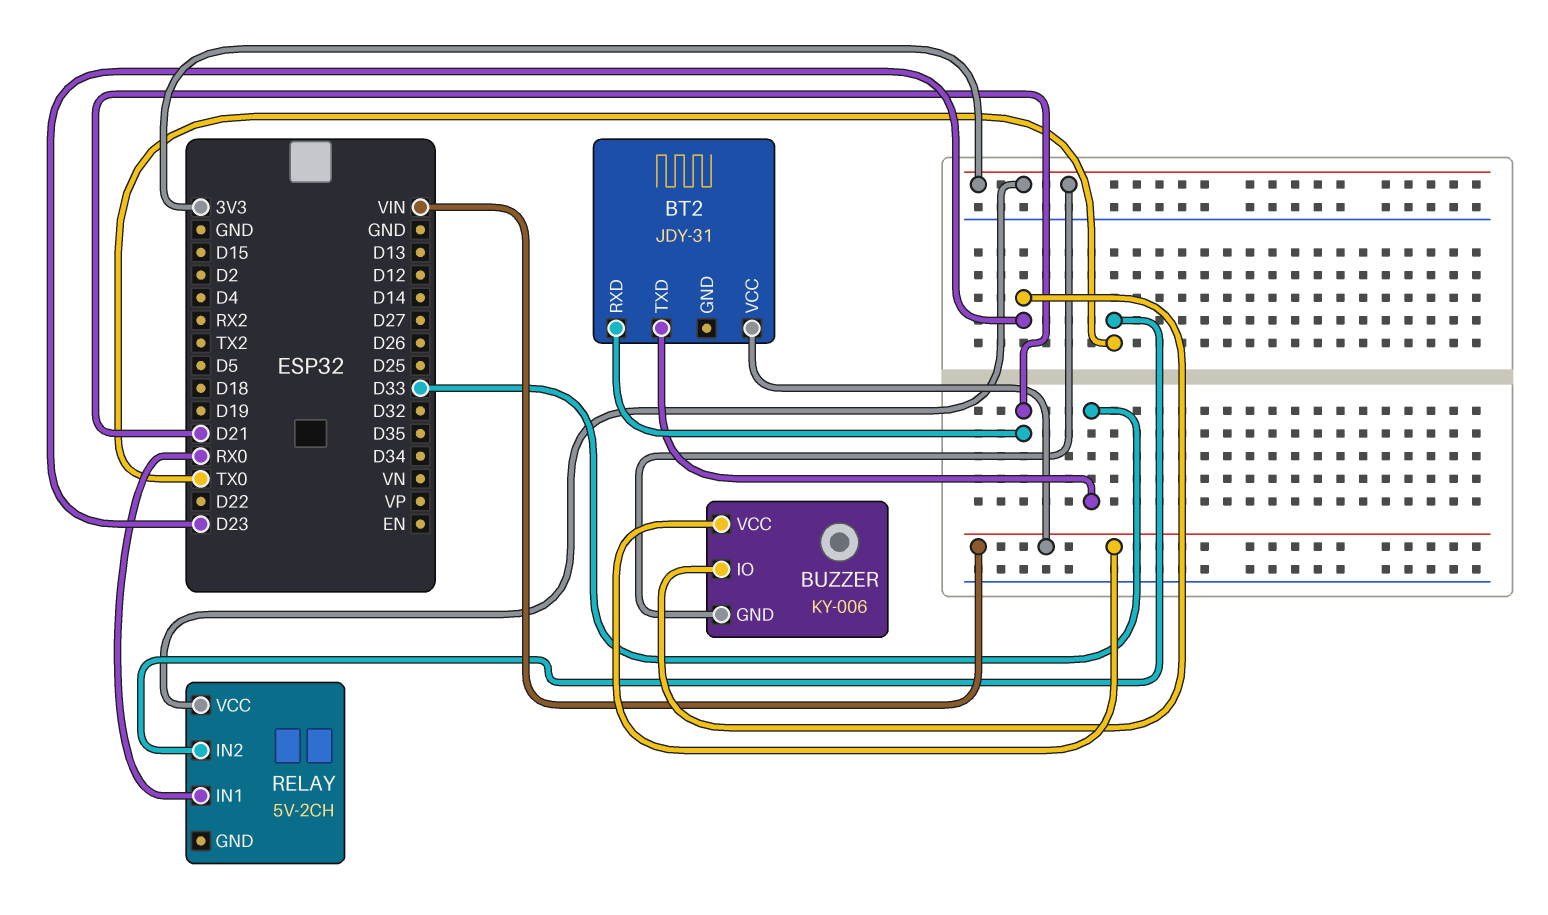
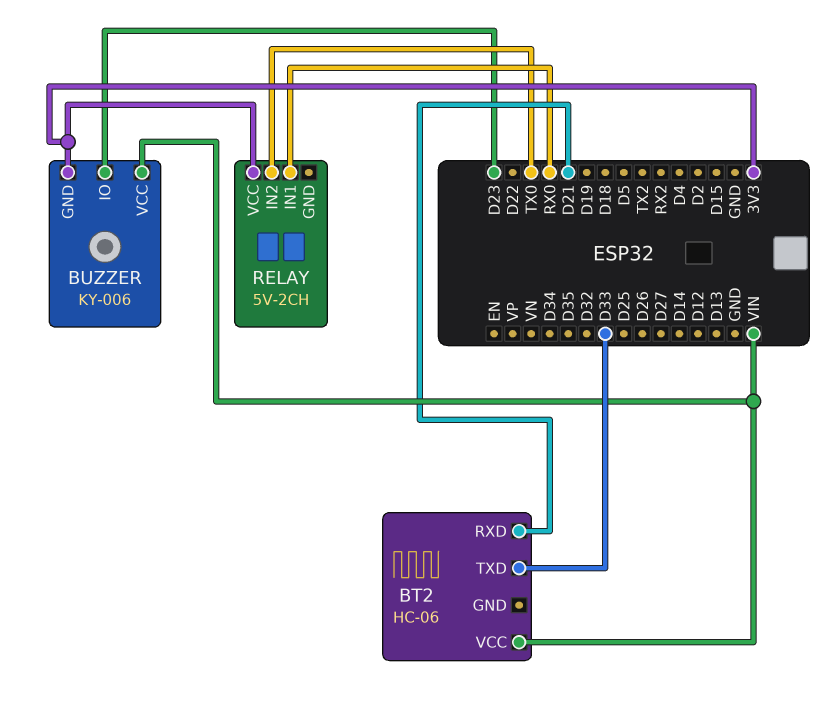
BT2: JDY-31 -> HC-06

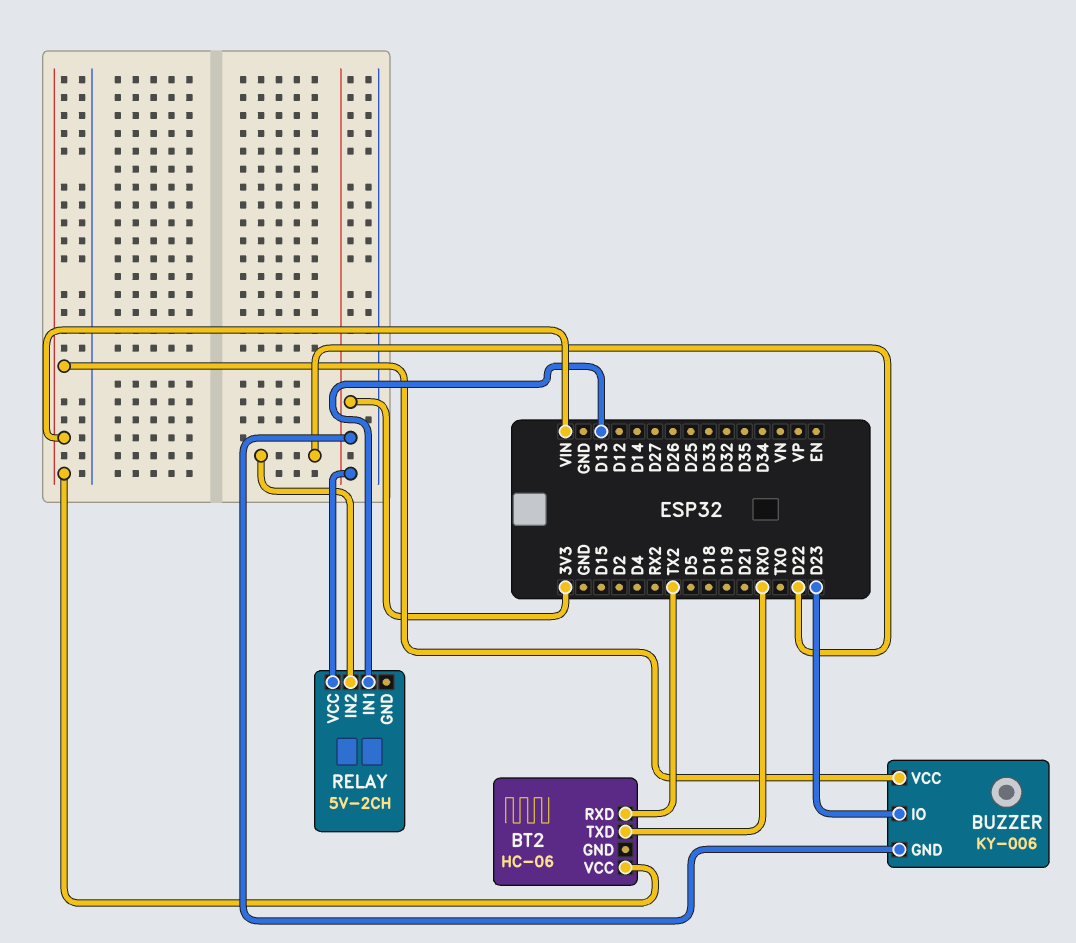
BT2 pin RXD: D21 -> TX2
BT2 pin TXD: D33 -> RX0
RELAY pin IN1: RX0 -> D13
RELAY pin IN2: TX0 -> D22

